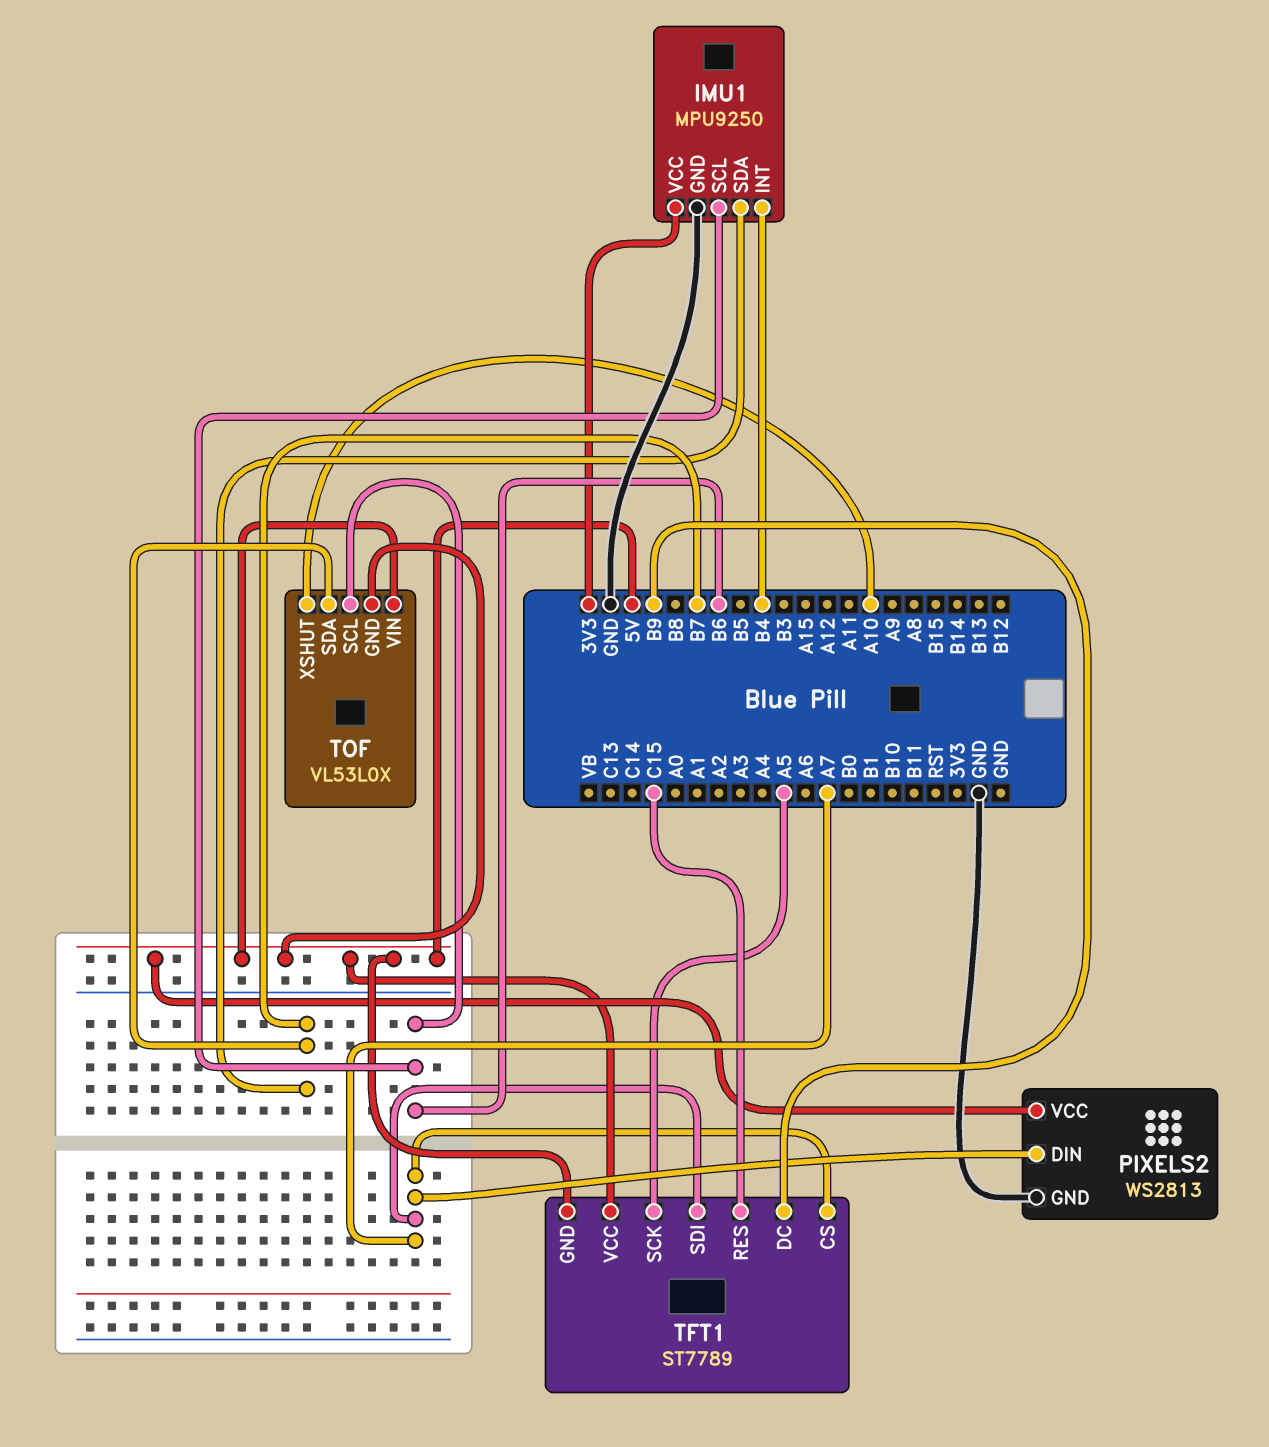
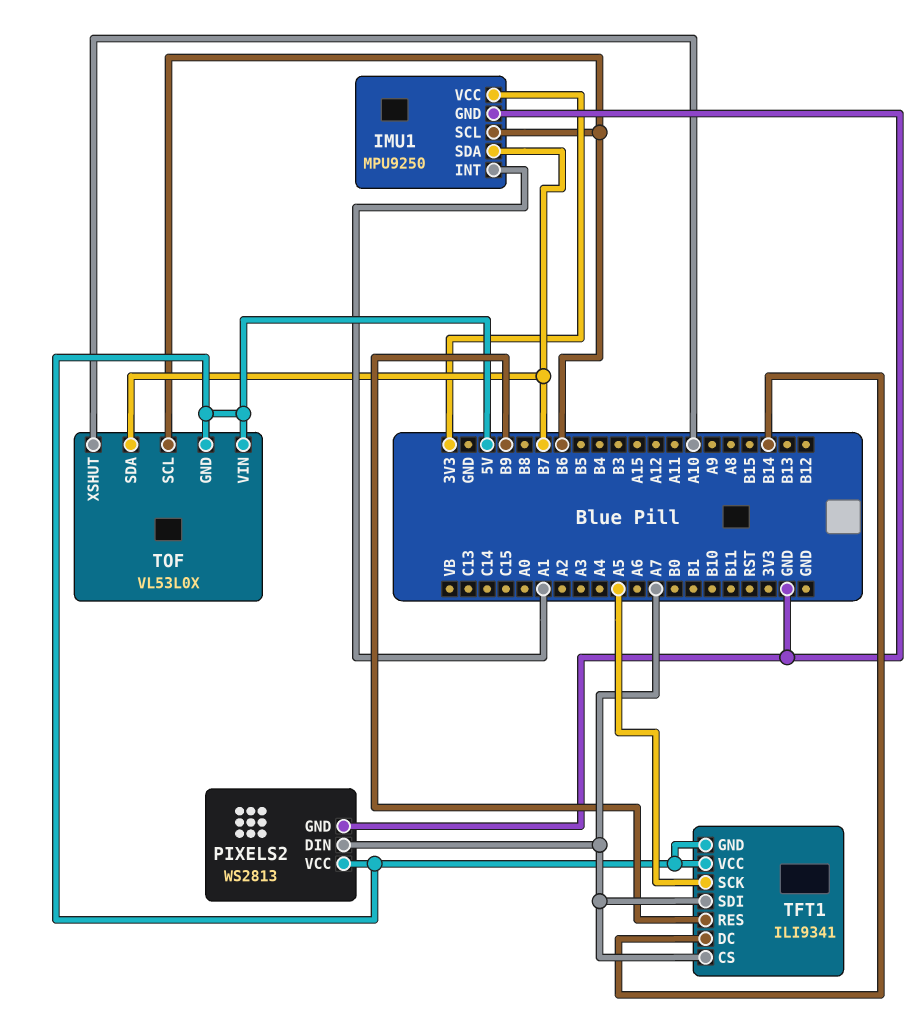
IMU1 pin INT: B4 -> A1
TFT1: ST7789 -> ILI9341
TFT1 pin DC: B9 -> B14
TFT1 pin RES: C15 -> B9

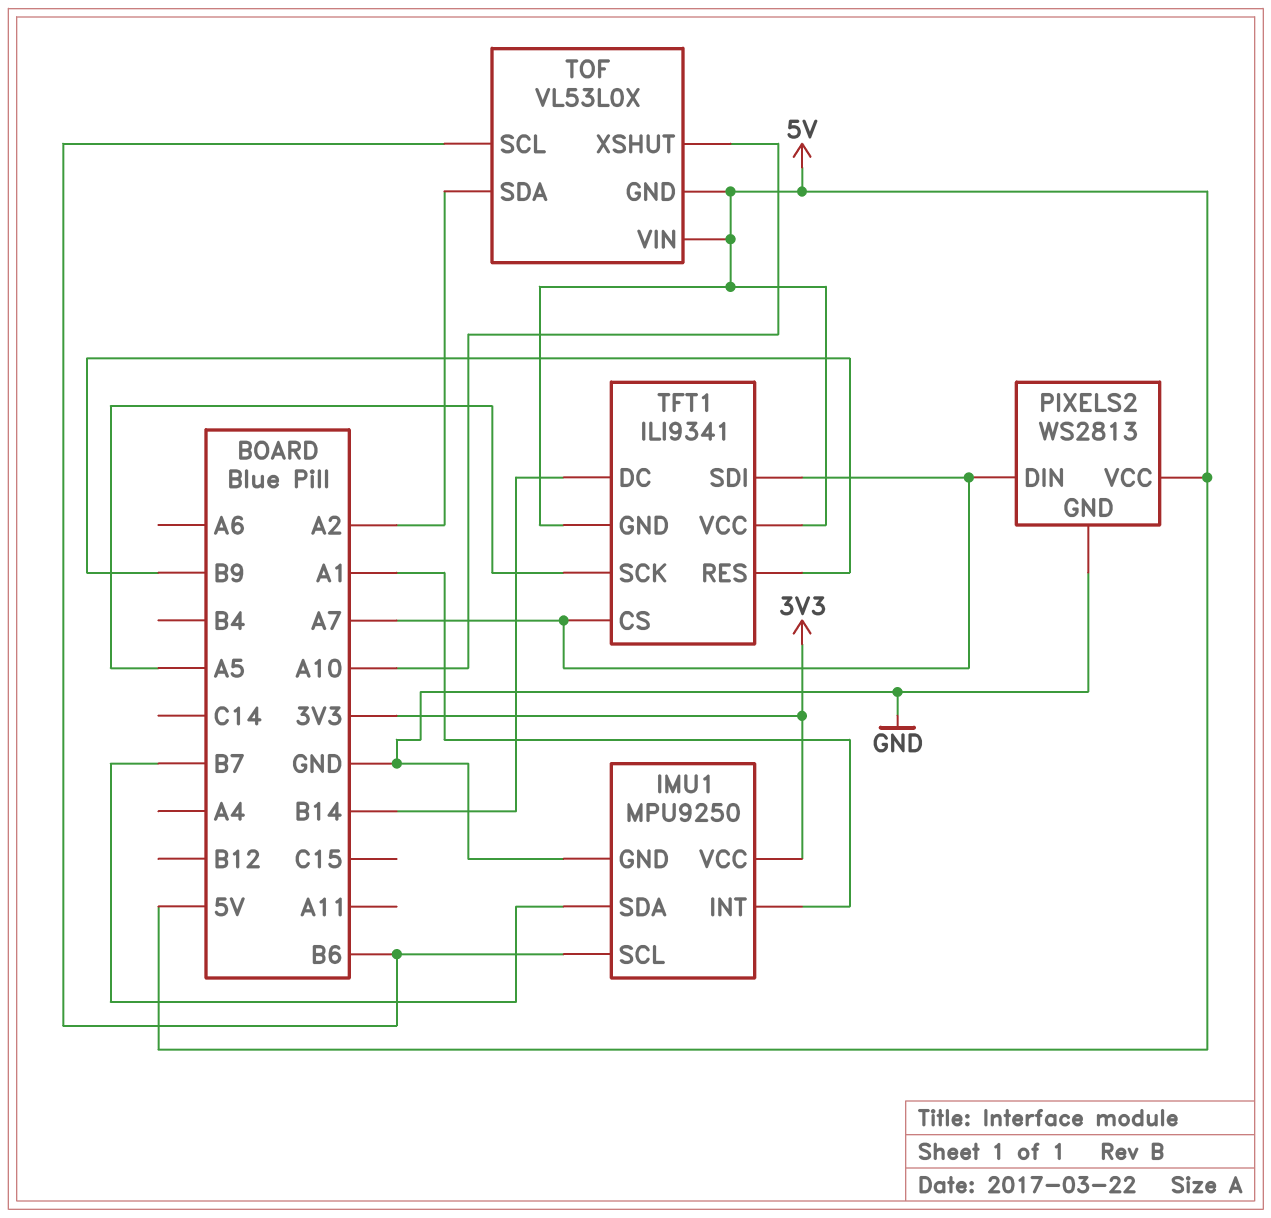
TOF pin SDA: B7 -> A2

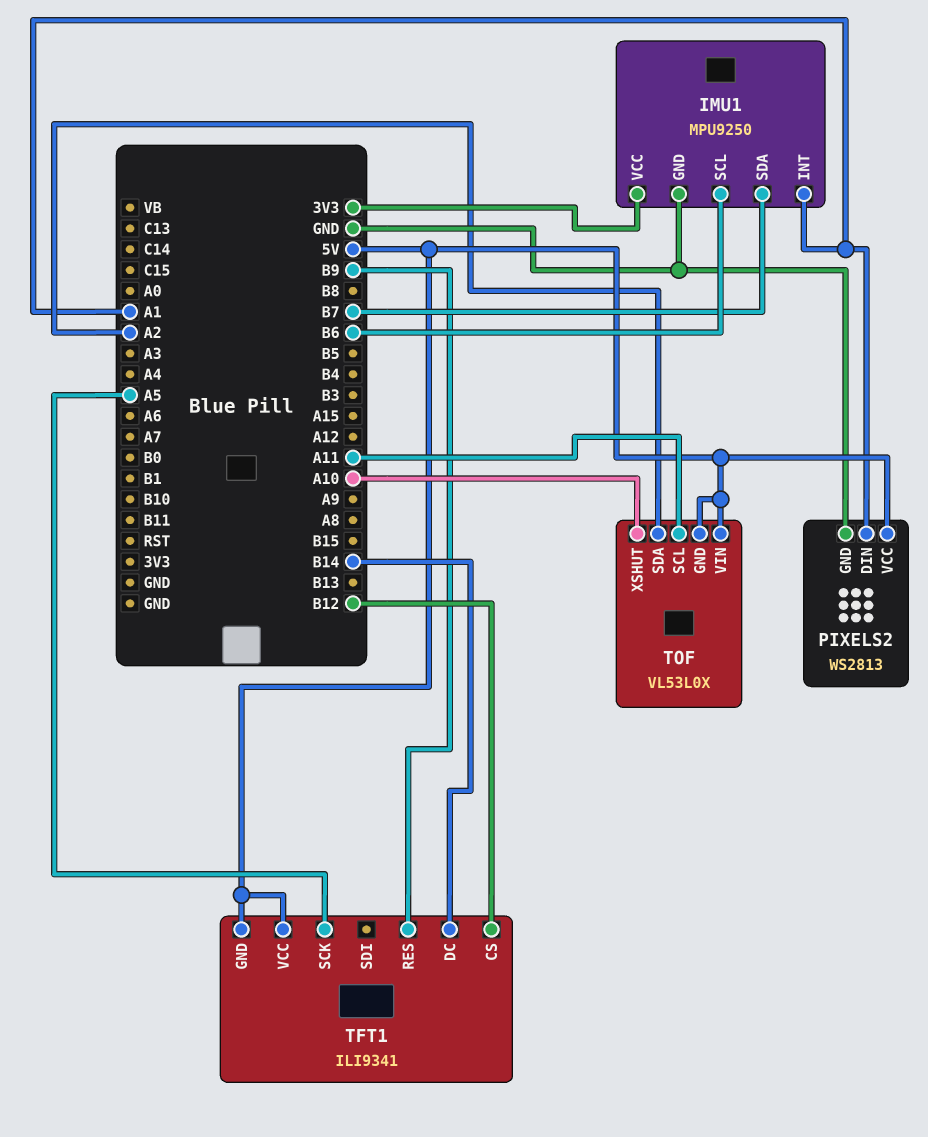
PIXELS2 pin DIN: A7 -> A1
TFT1 pin CS: A7 -> B12
TFT1 pin SDI: A7 -> none
TOF pin SCL: B6 -> A11

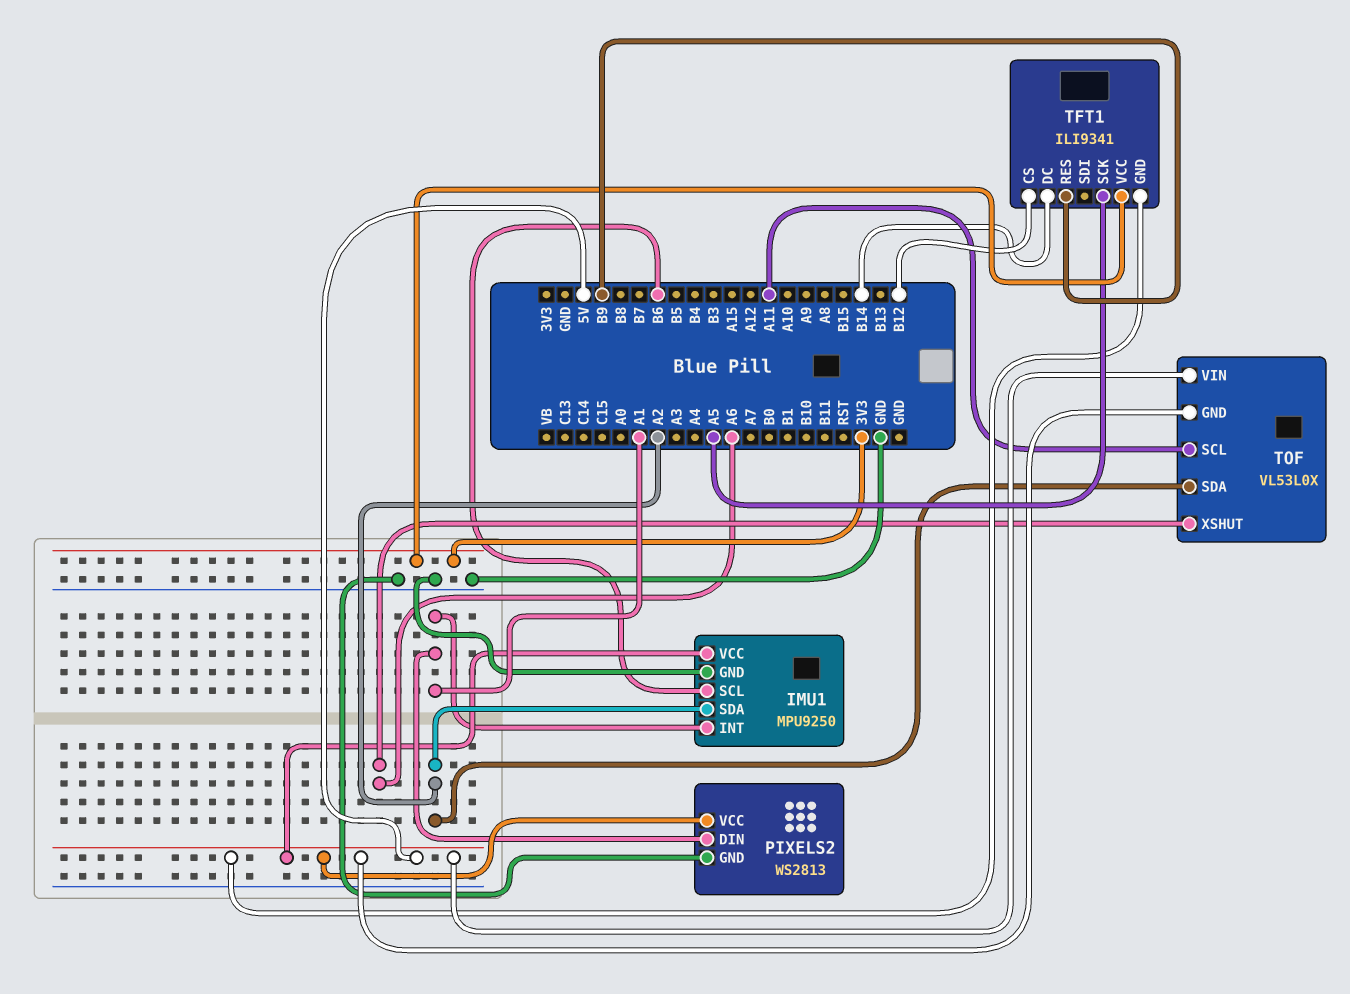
IMU1 pin SDA: B7 -> A2
IMU1 pin VCC: 3V3 -> 5V
TFT1 pin VCC: 5V -> 3V3
TOF pin XSHUT: A10 -> A6

